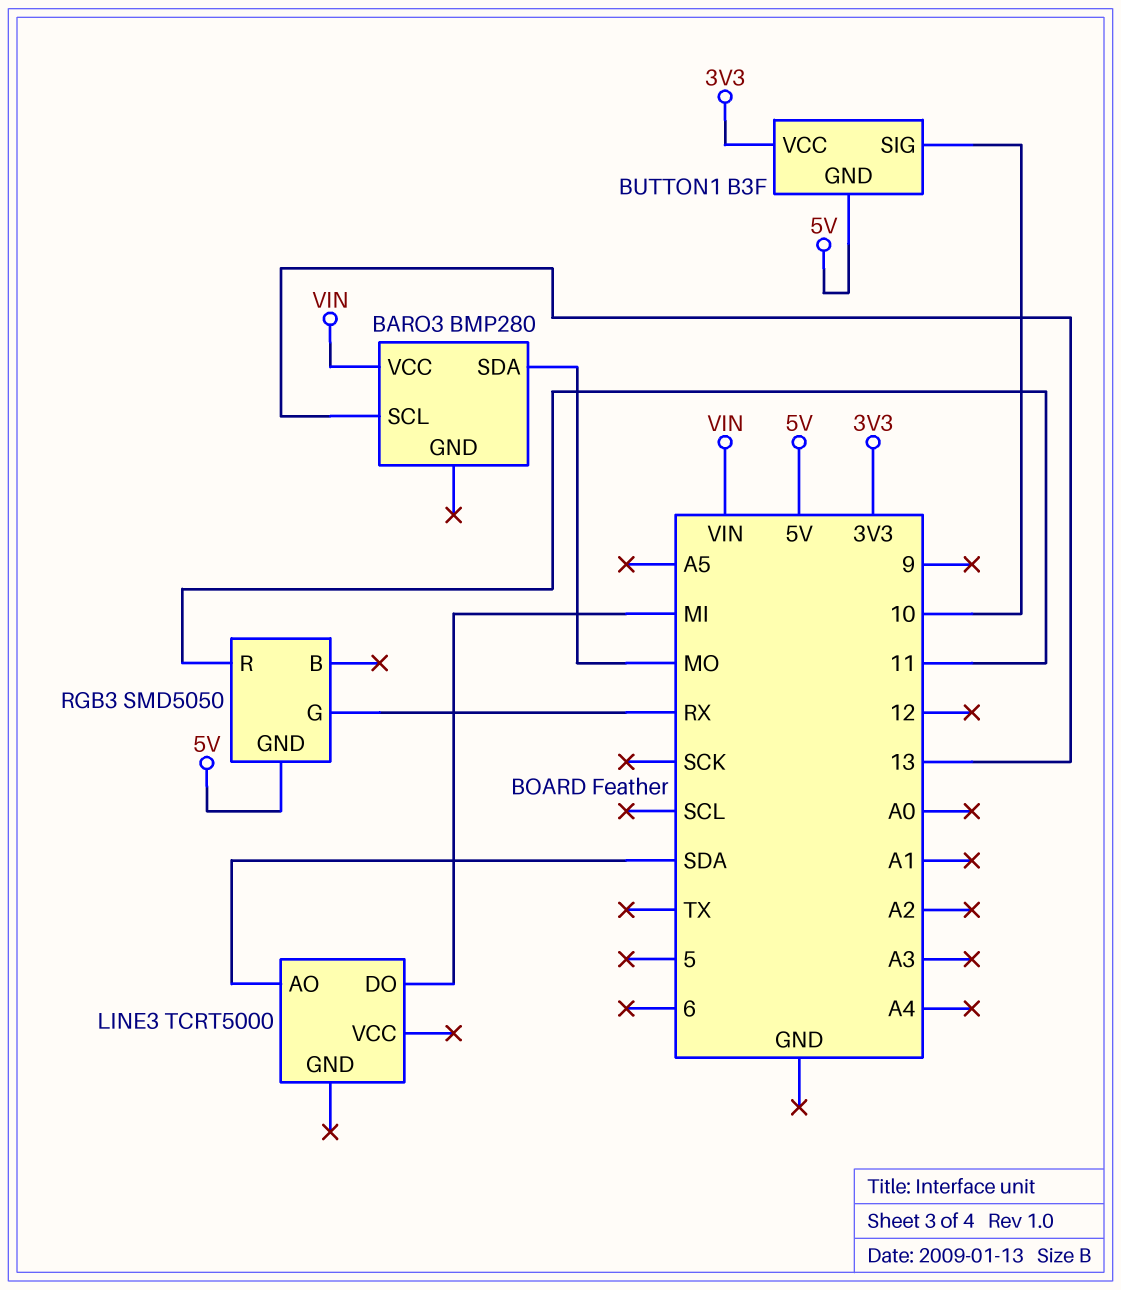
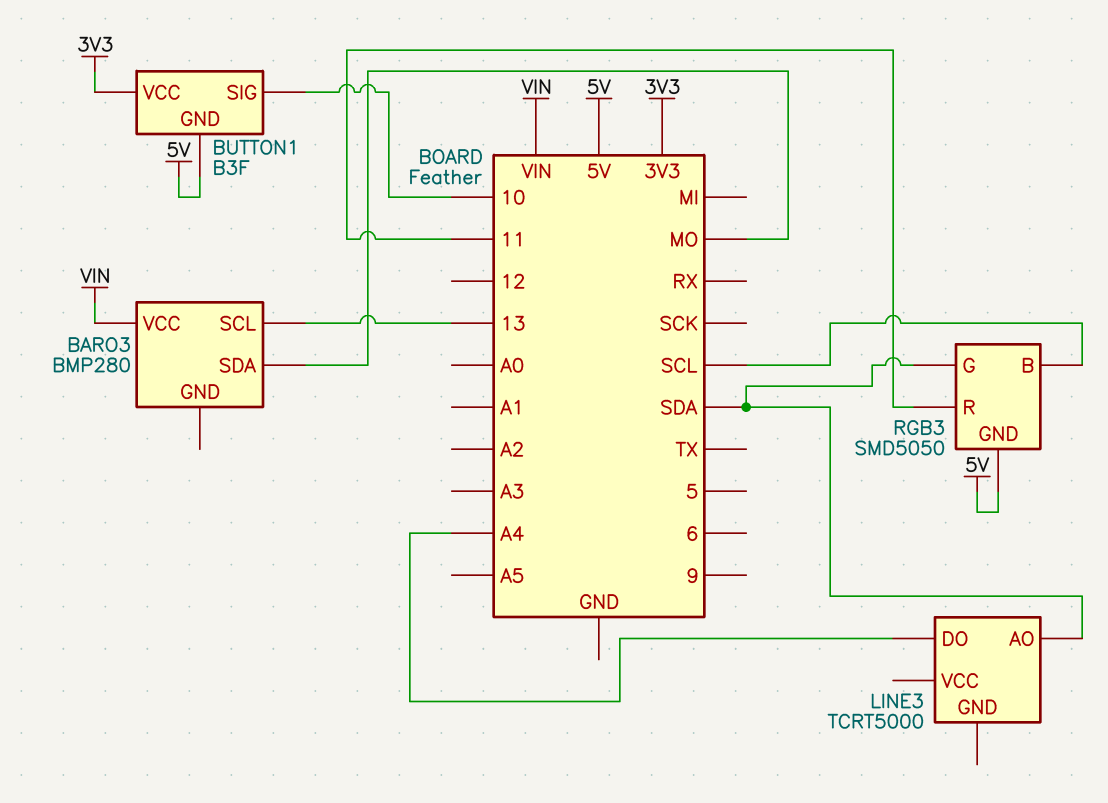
LINE3 pin DO: MI -> A4
RGB3 pin B: none -> SCL
RGB3 pin G: RX -> SDA

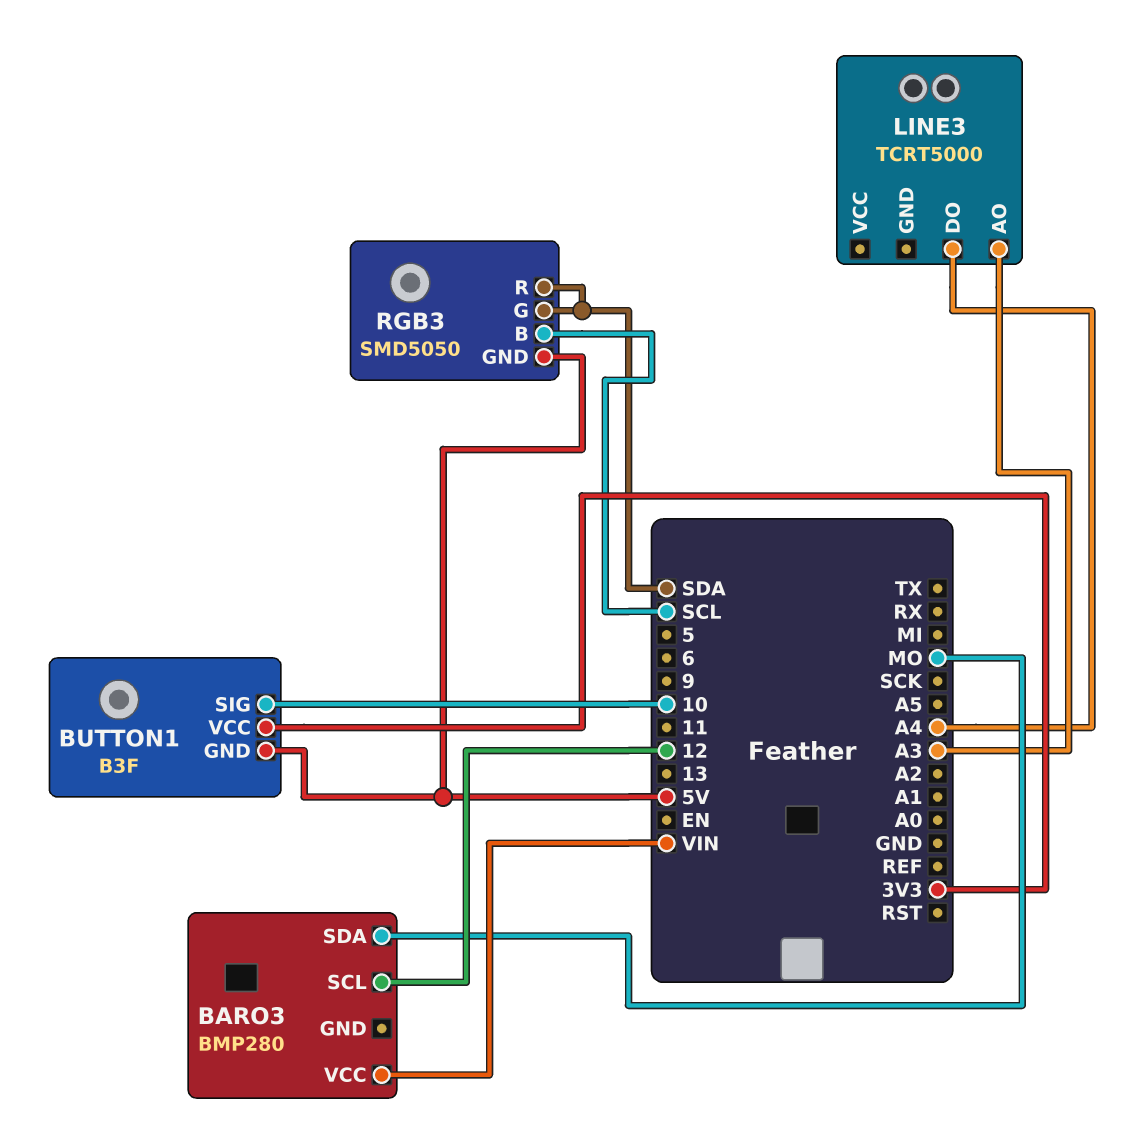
BARO3 pin SCL: 13 -> 12
LINE3 pin AO: SDA -> A3
RGB3 pin R: 11 -> SDA

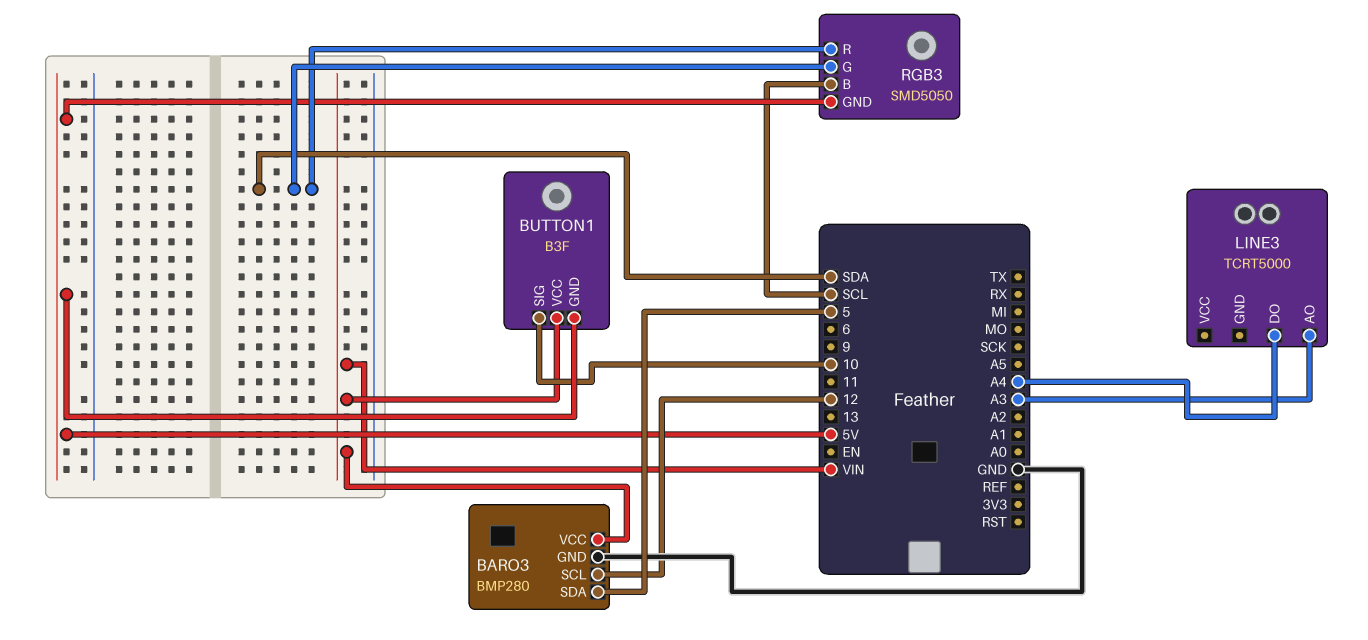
BARO3 pin GND: none -> GND
BARO3 pin SDA: MO -> 5
BUTTON1 pin VCC: 3V3 -> VIN

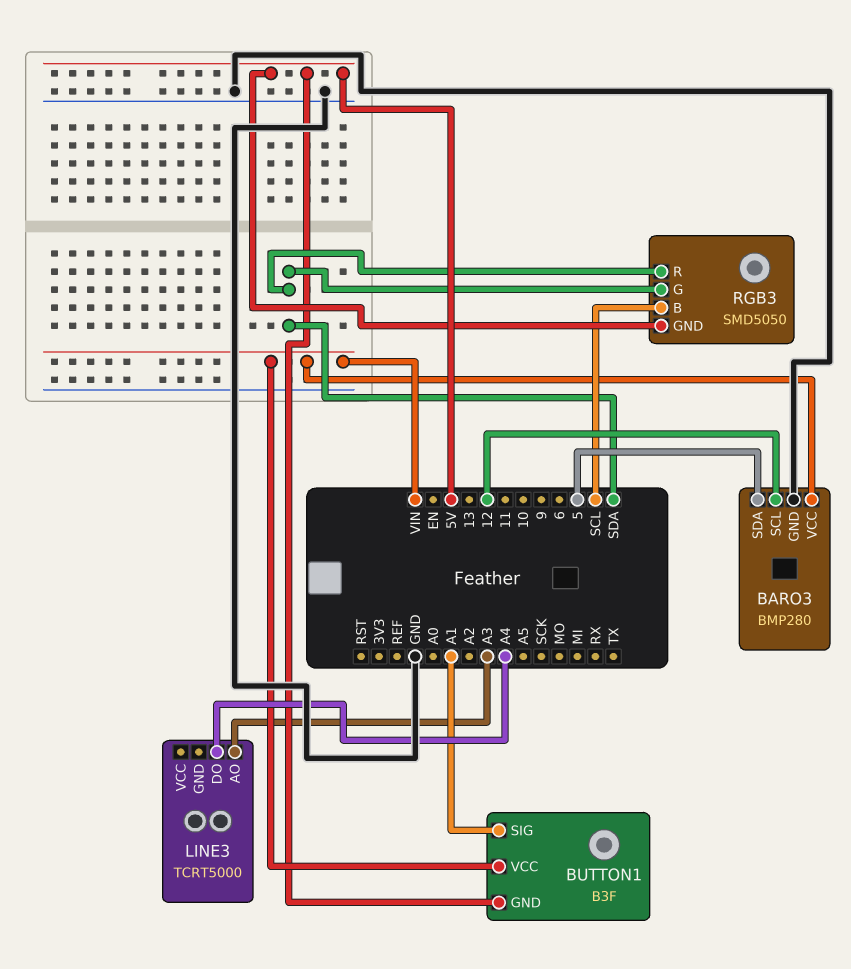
BUTTON1 pin SIG: 10 -> A1

